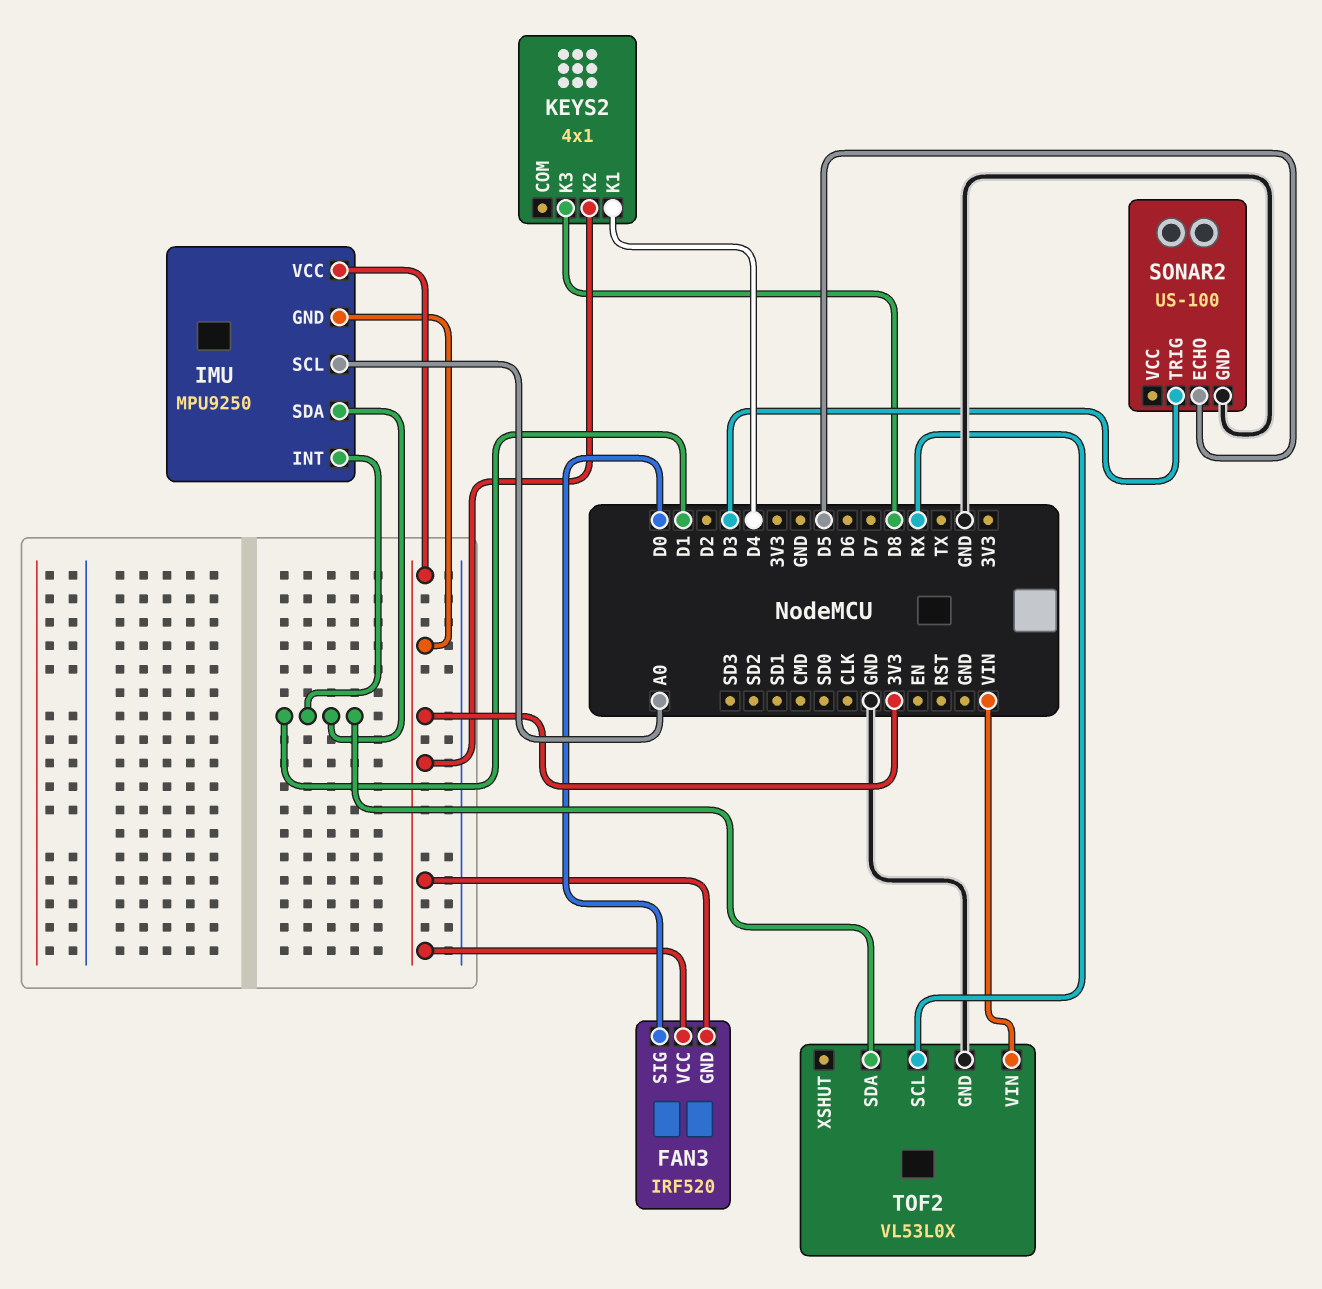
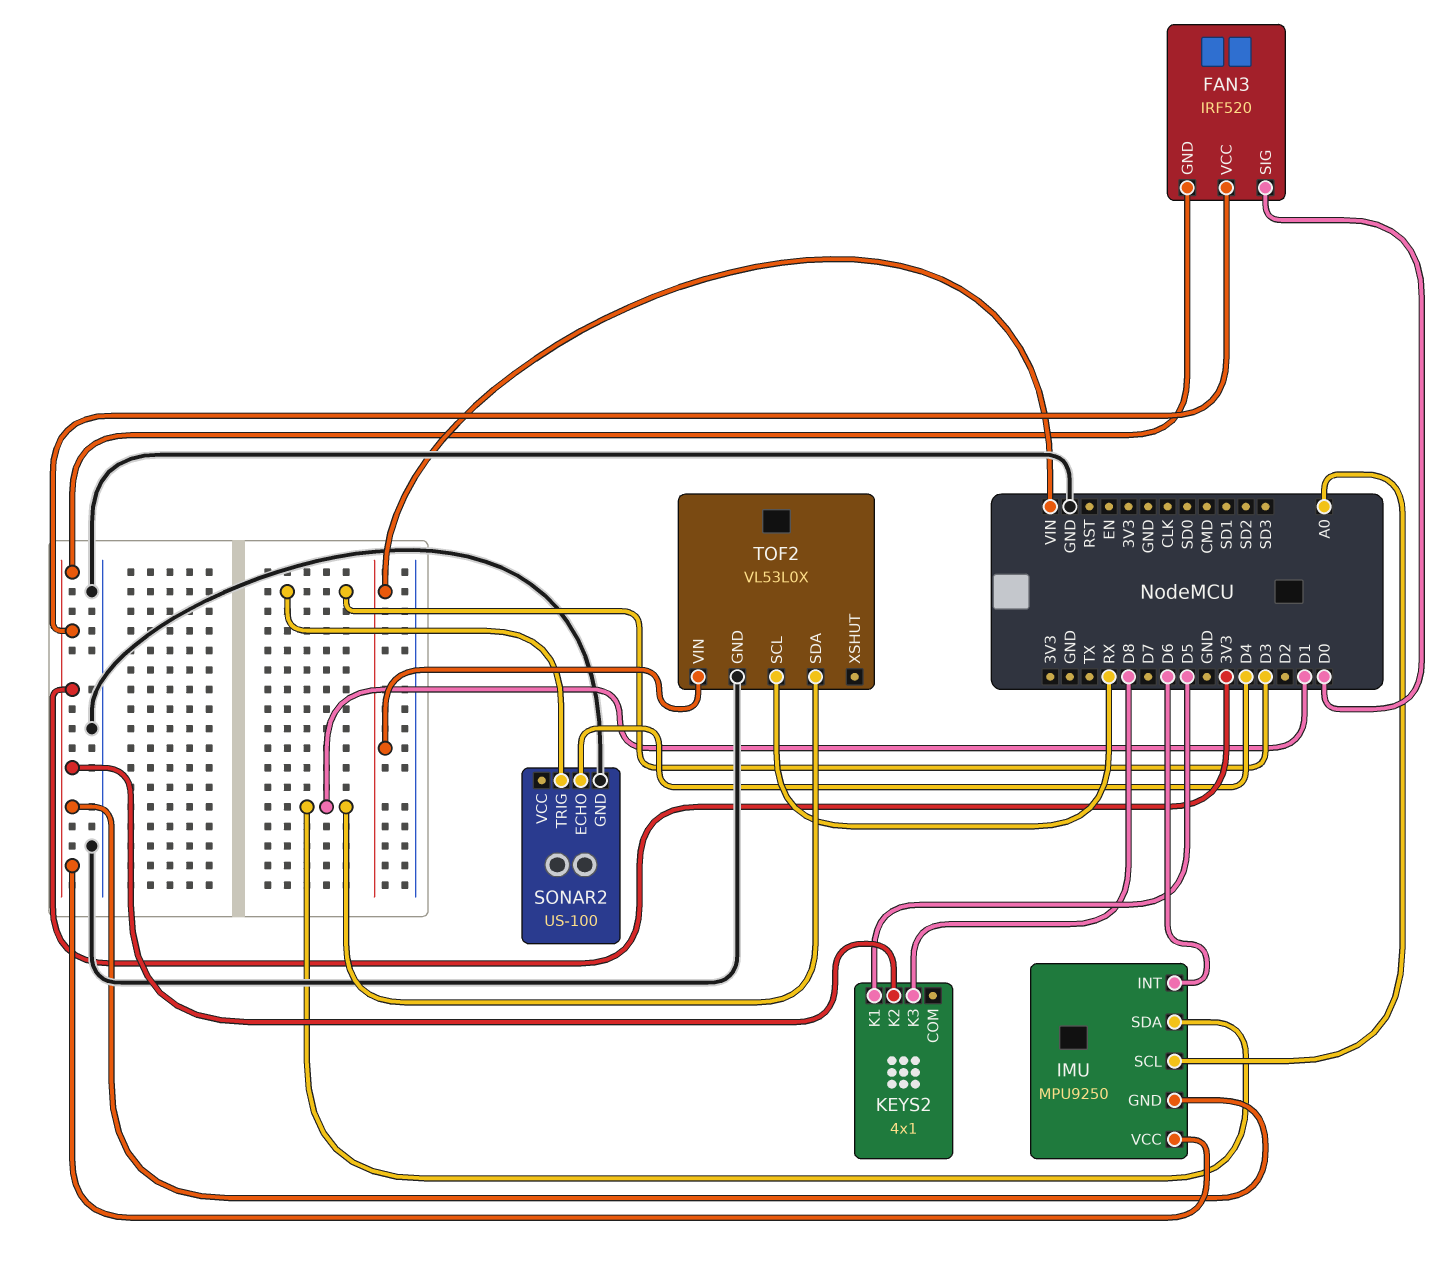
IMU pin INT: D1 -> D6
KEYS2 pin K1: D4 -> D5
SONAR2 pin ECHO: D5 -> D4

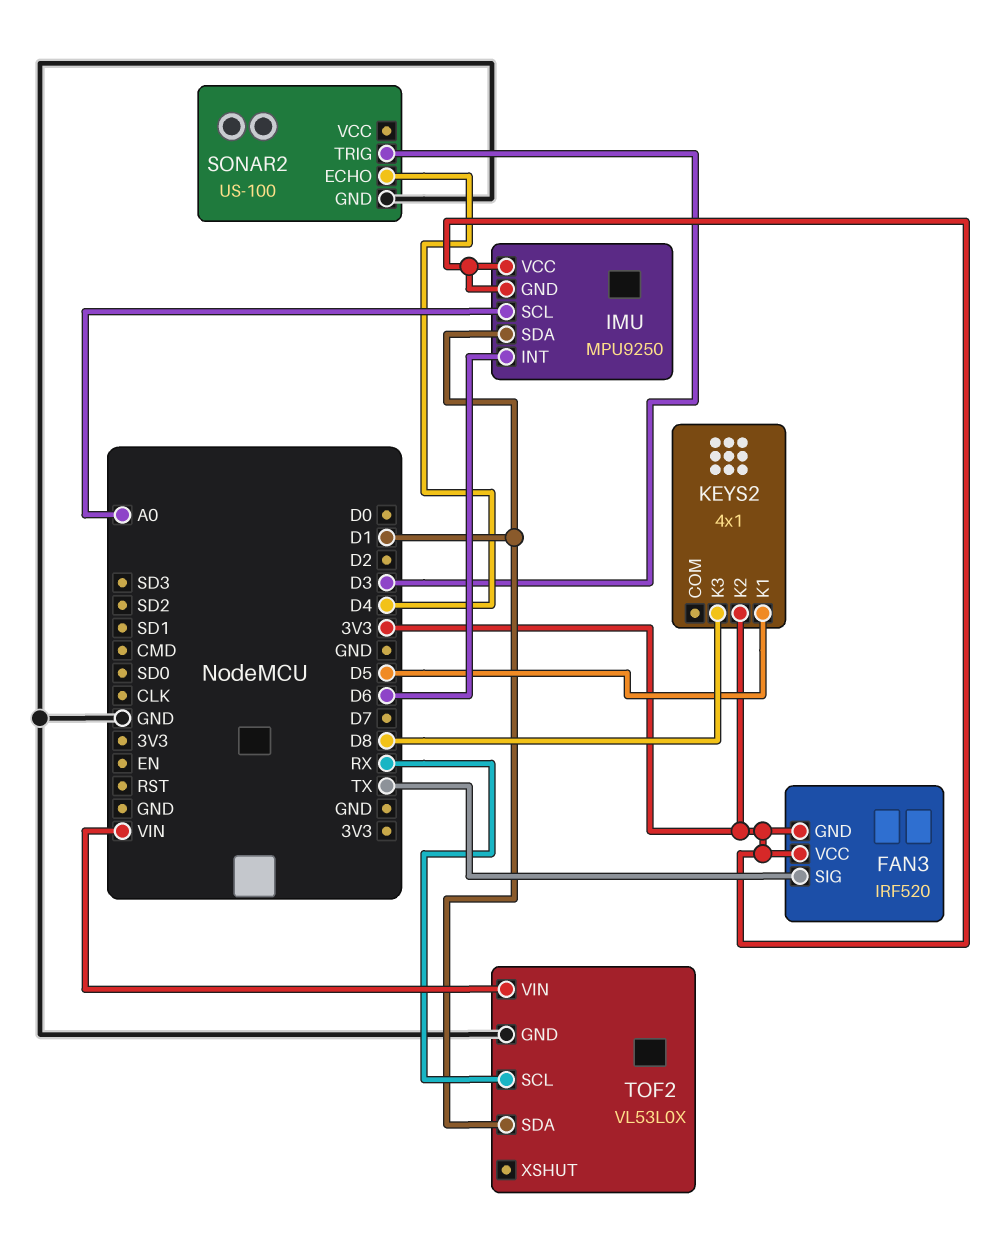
FAN3 pin SIG: D0 -> TX

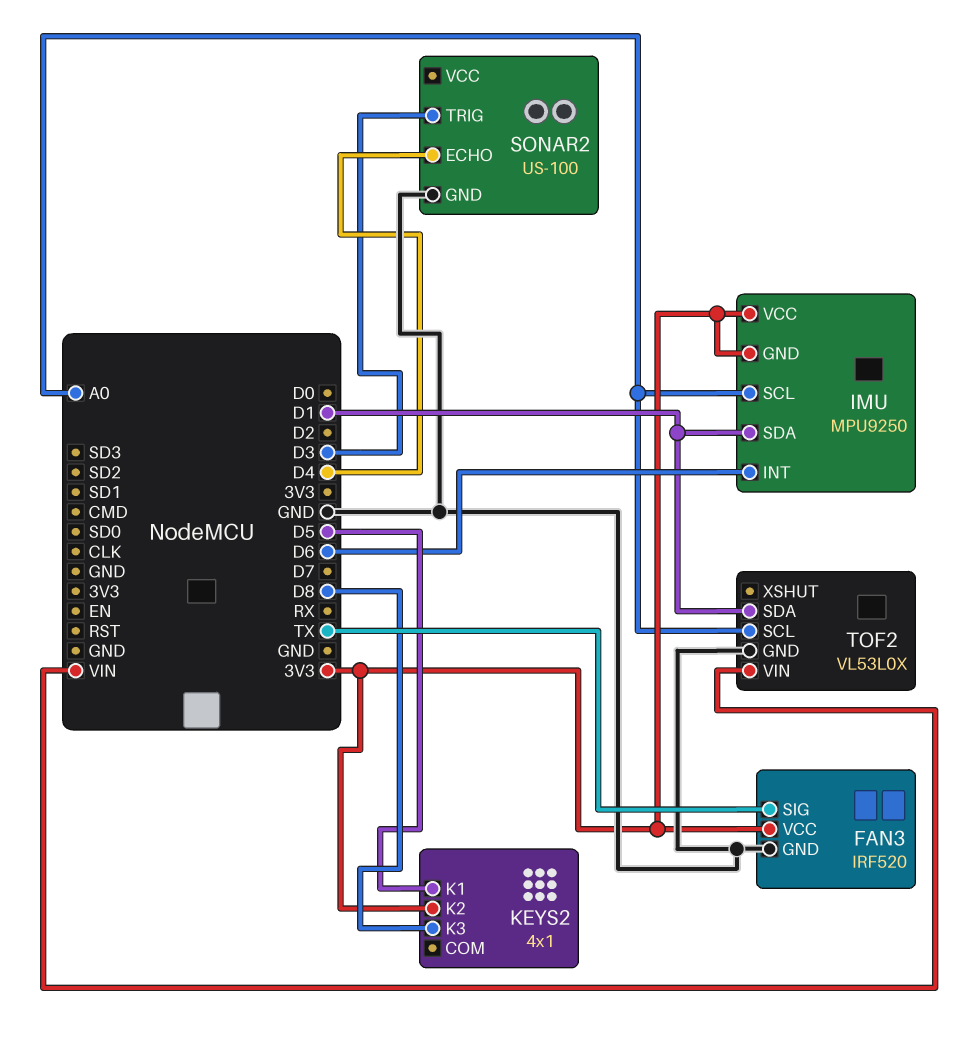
FAN3 pin GND: 3V3 -> GND
TOF2 pin SCL: RX -> A0

